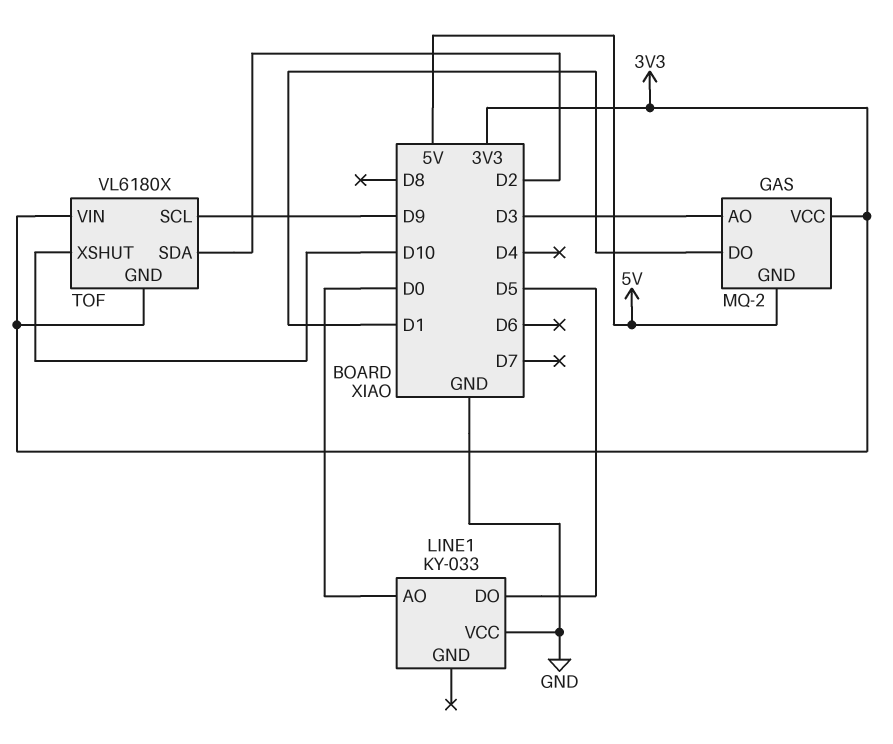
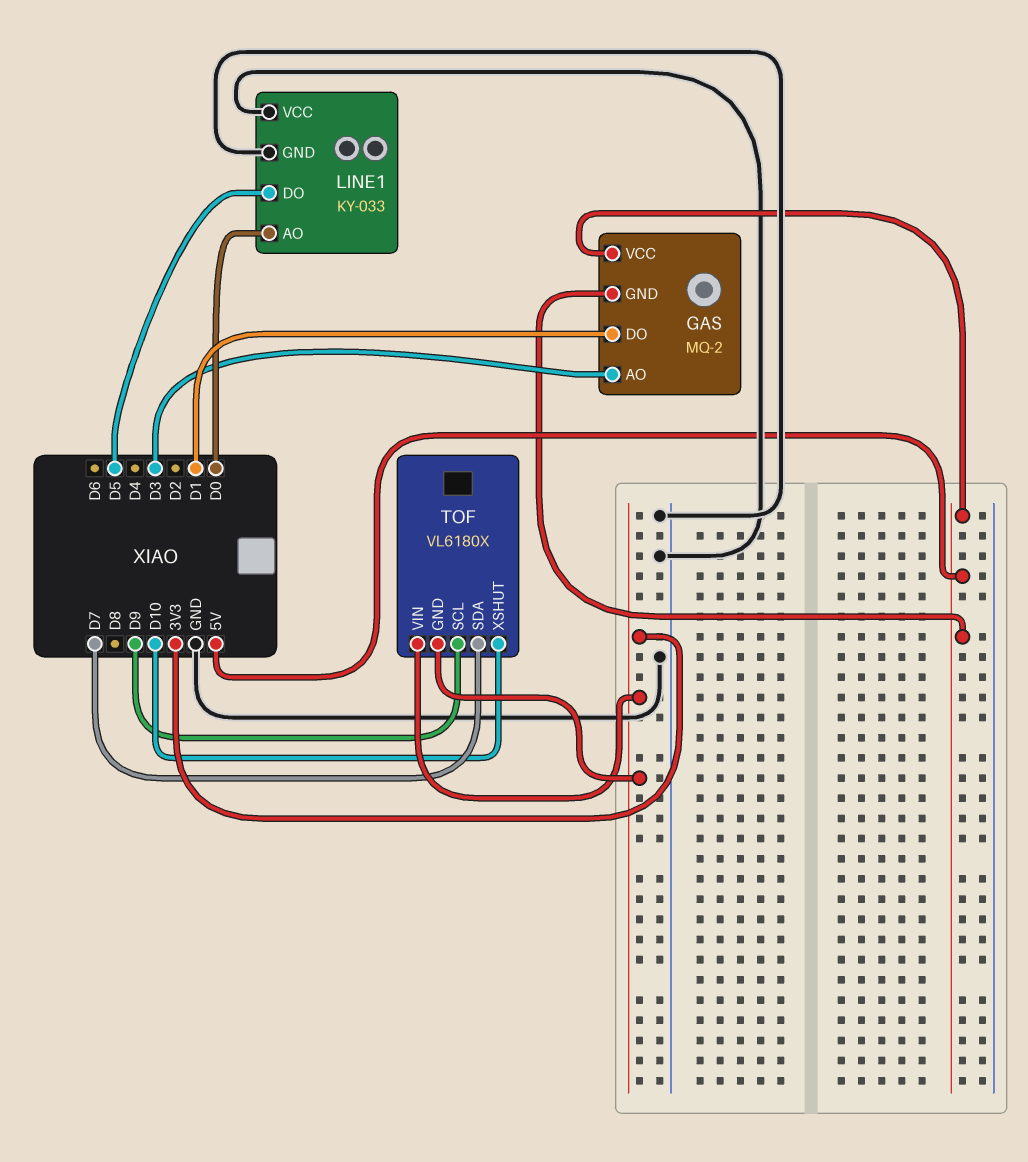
GAS pin VCC: 3V3 -> 5V
LINE1 pin GND: none -> GND
TOF pin SDA: D2 -> D7

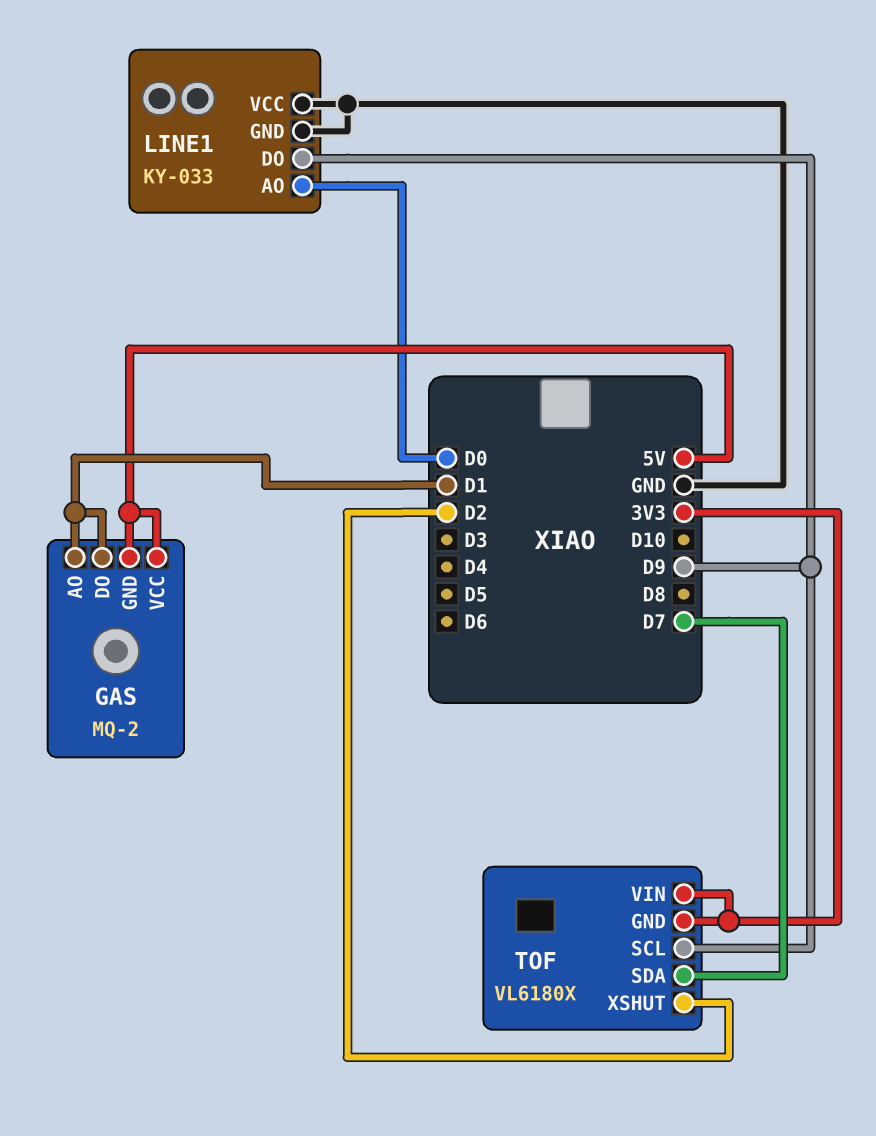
GAS pin AO: D3 -> D1
LINE1 pin DO: D5 -> D9
TOF pin XSHUT: D10 -> D2

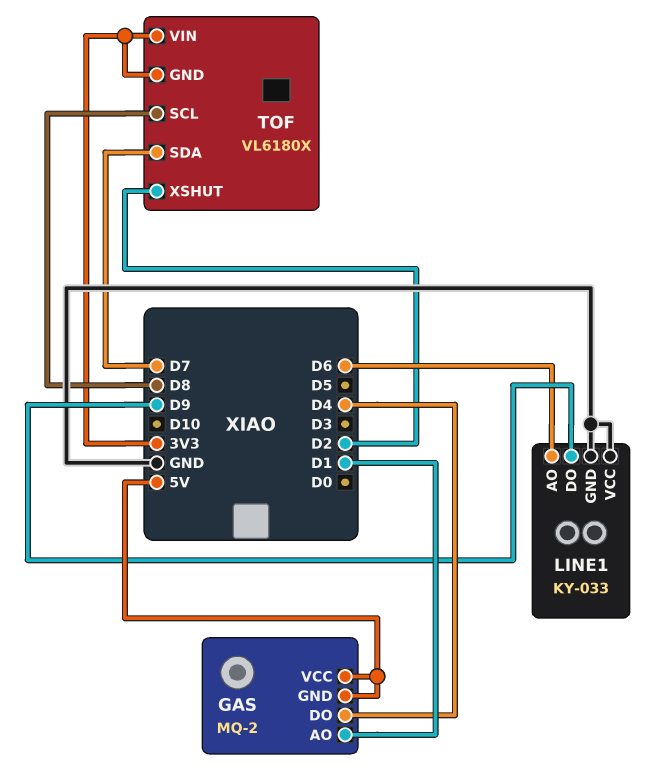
GAS pin DO: D1 -> D4
LINE1 pin AO: D0 -> D6
TOF pin SCL: D9 -> D8

